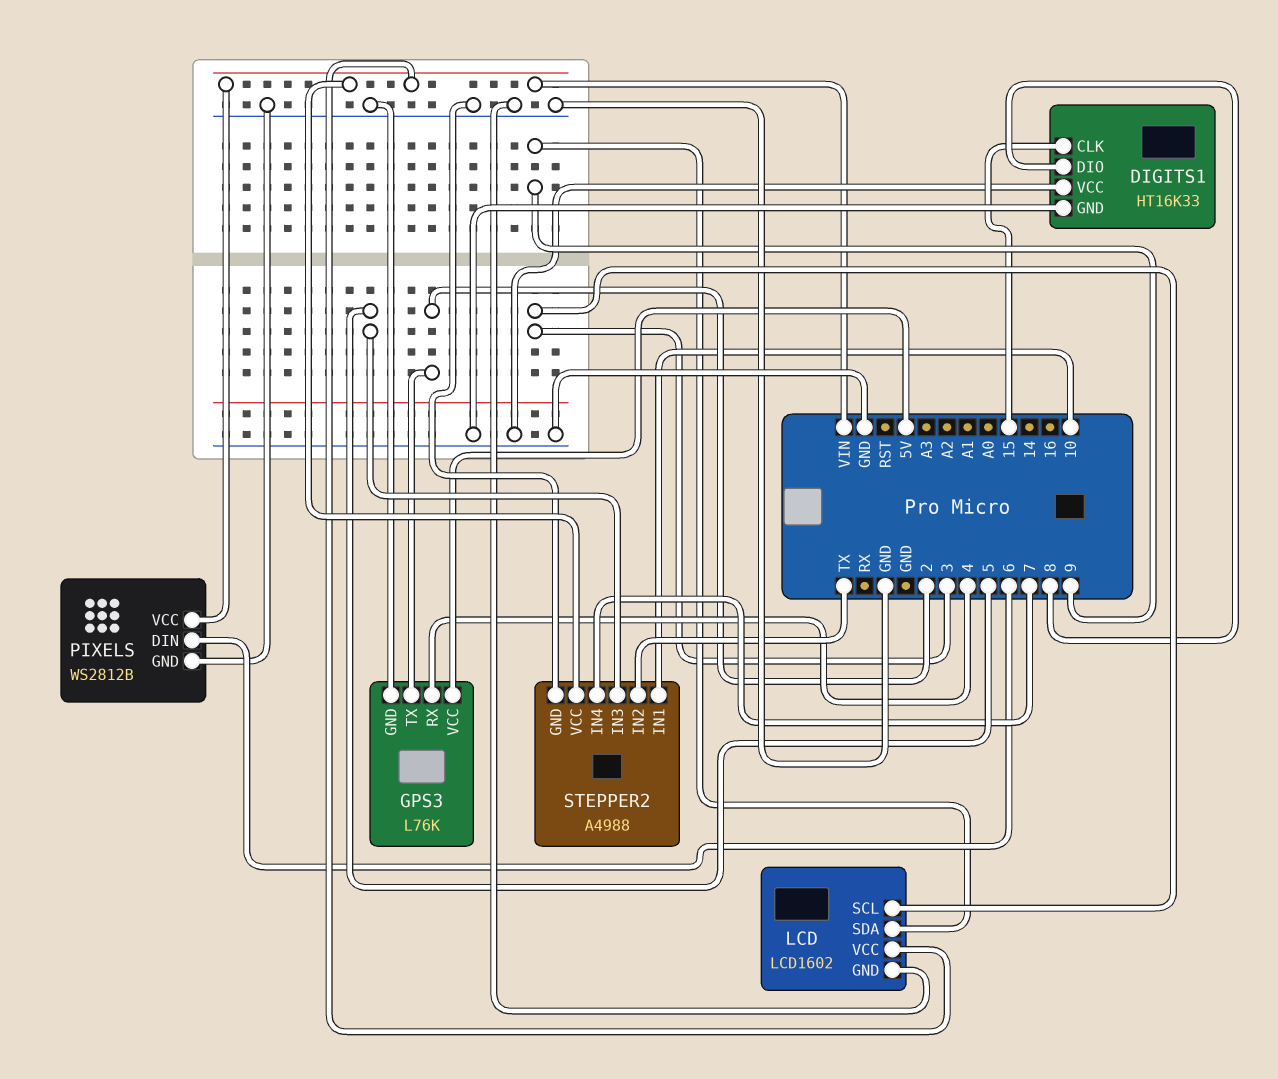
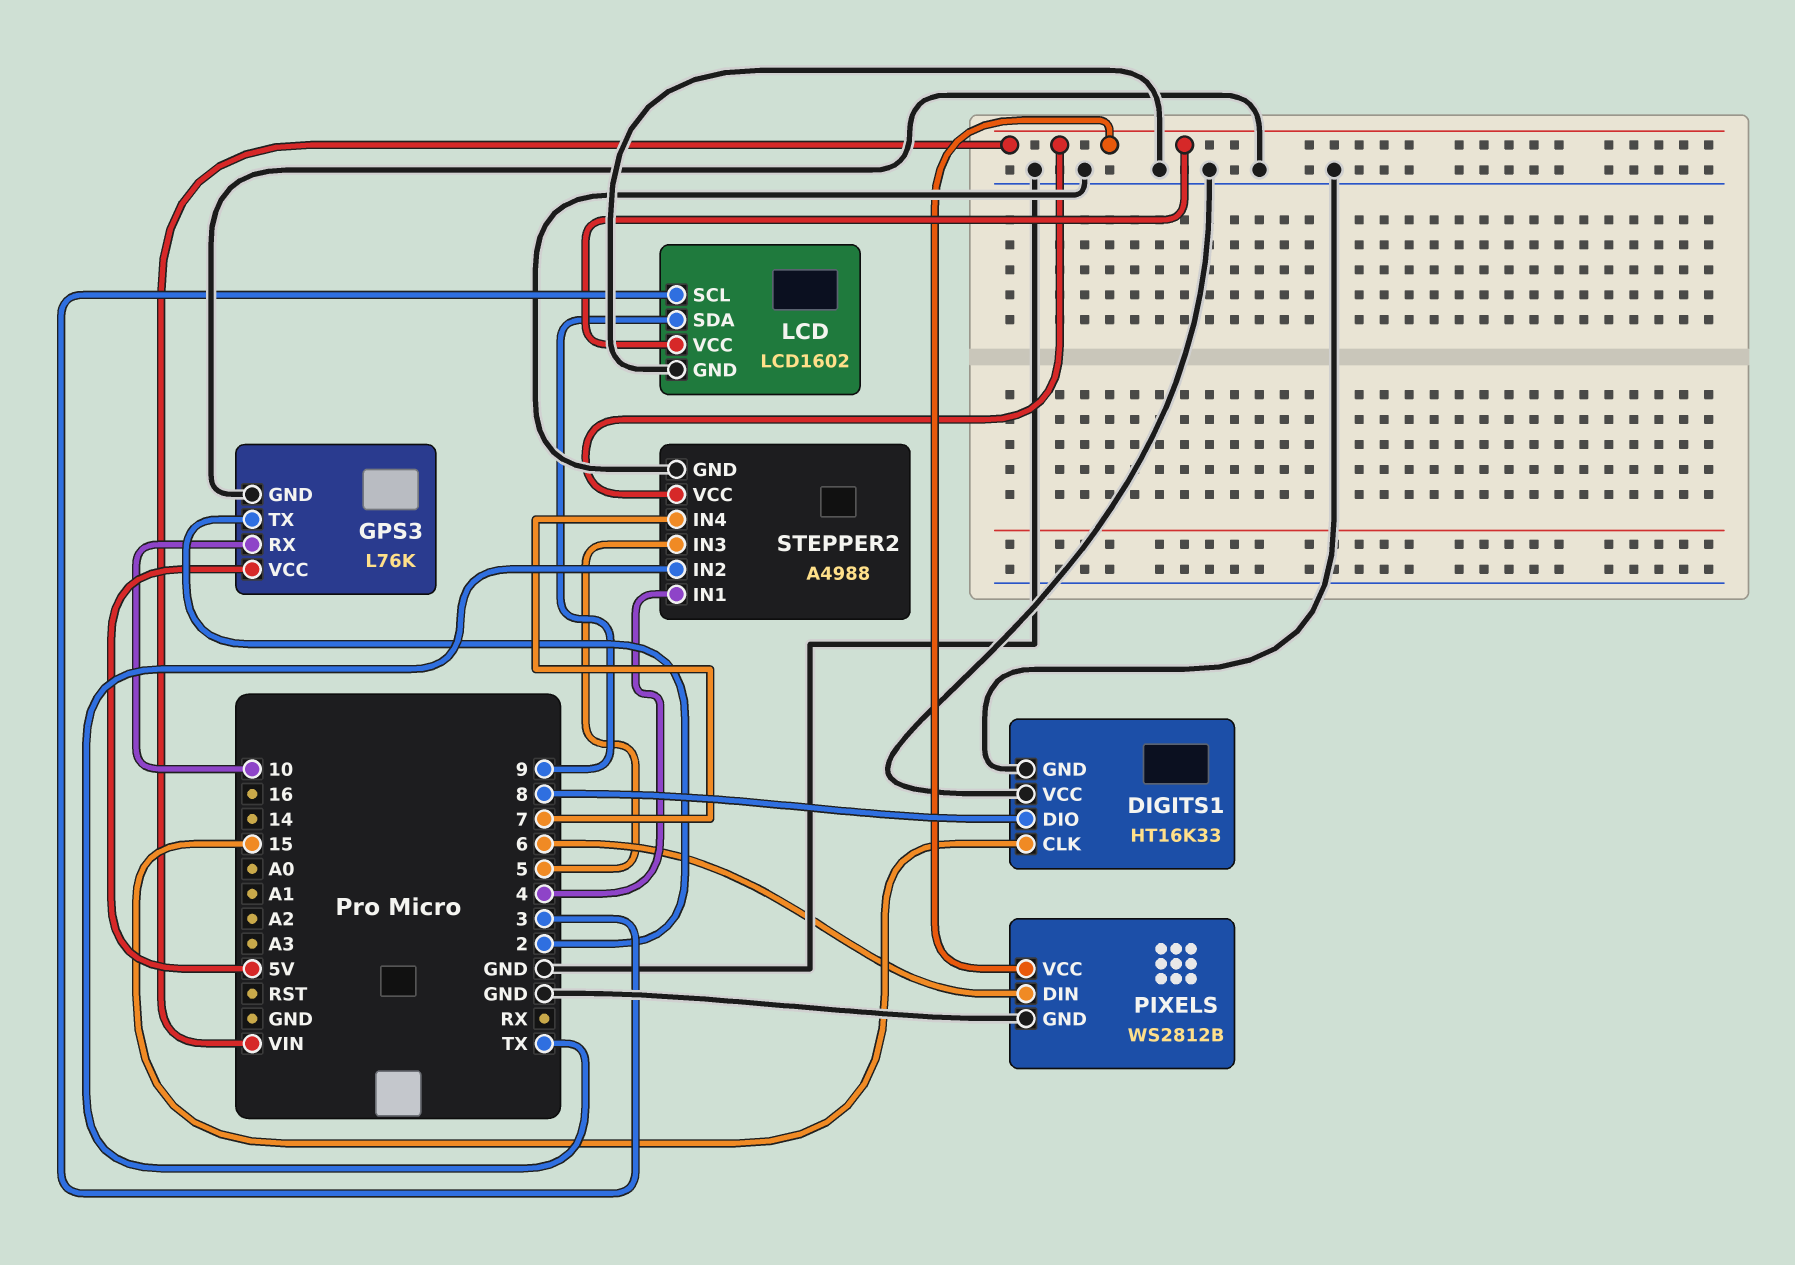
GPS3 pin RX: 4 -> 10
STEPPER2 pin IN1: 10 -> 4

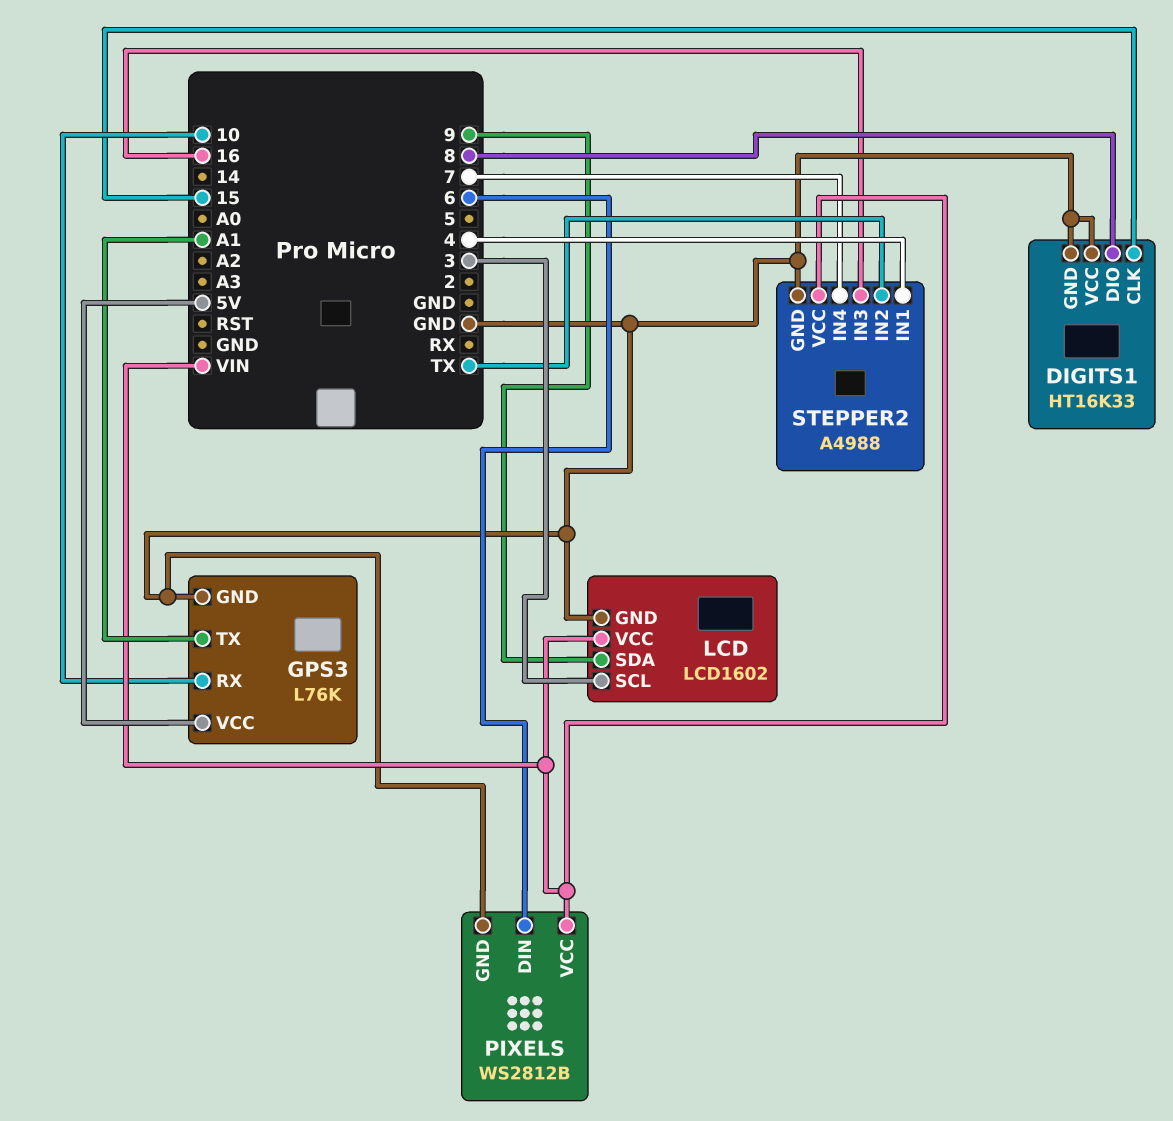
GPS3 pin TX: 2 -> A1
STEPPER2 pin IN3: 5 -> 16

